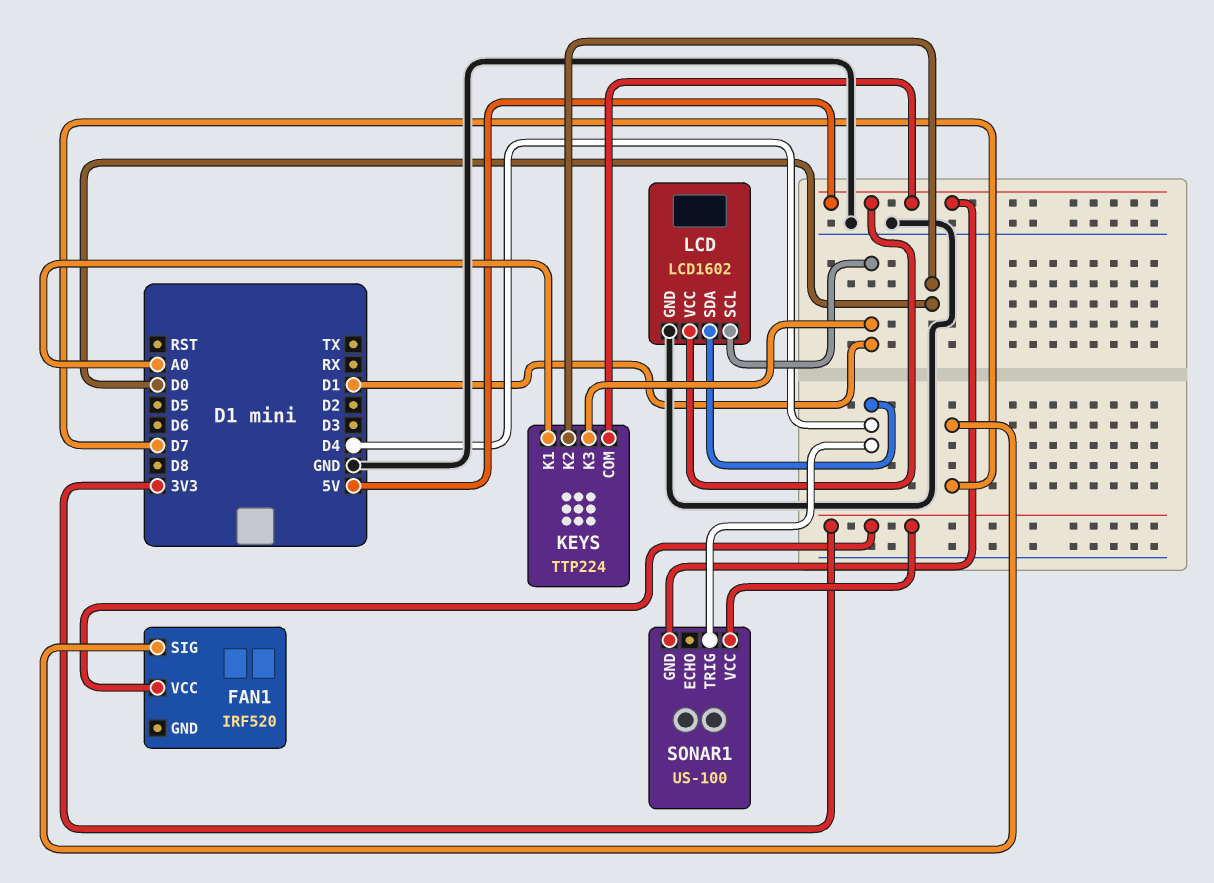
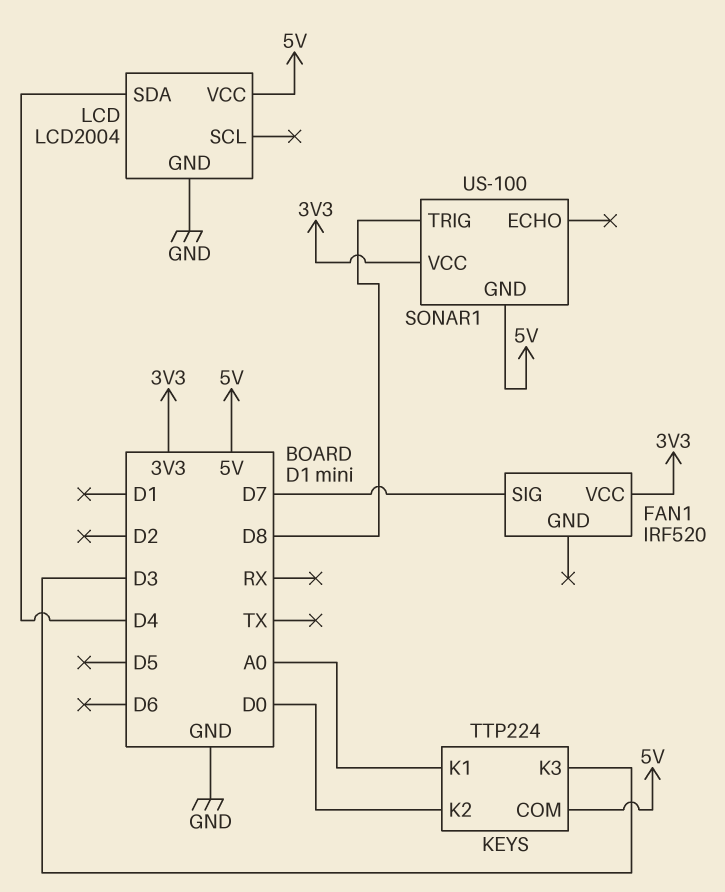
KEYS pin K3: D1 -> D3
LCD: LCD1602 -> LCD2004
LCD pin SCL: D1 -> none
SONAR1 pin TRIG: D4 -> D8

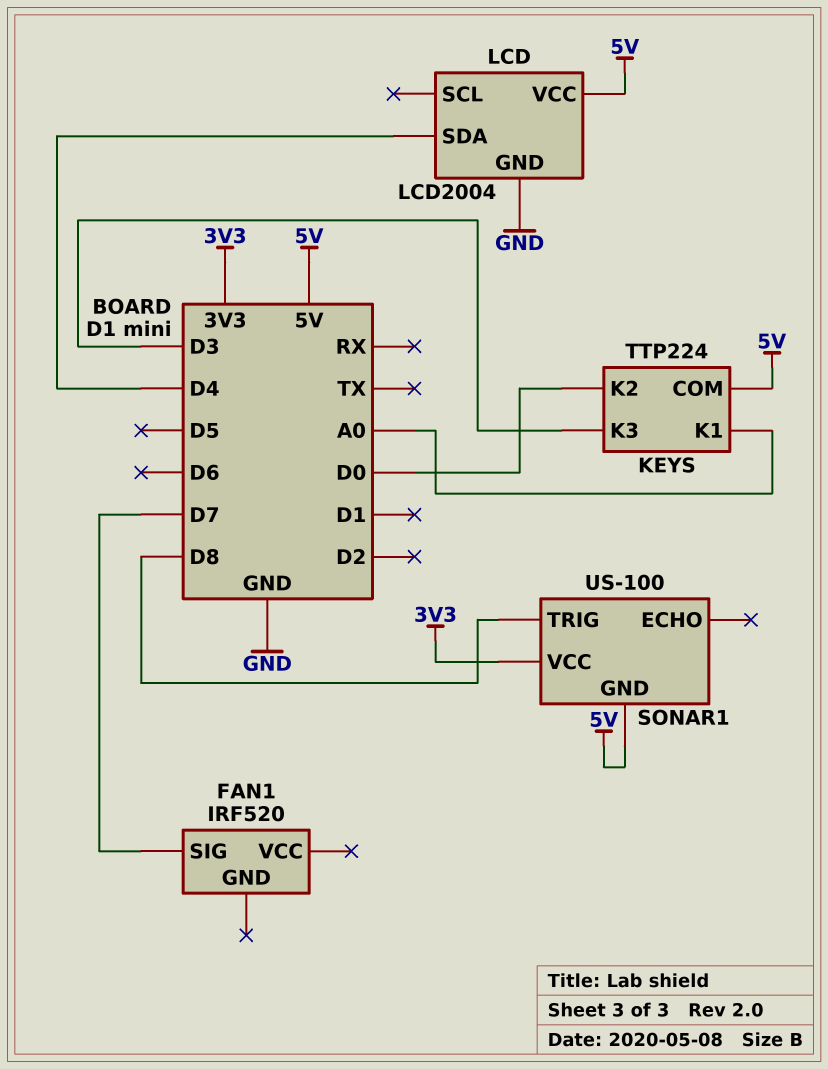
FAN1 pin VCC: 3V3 -> none

